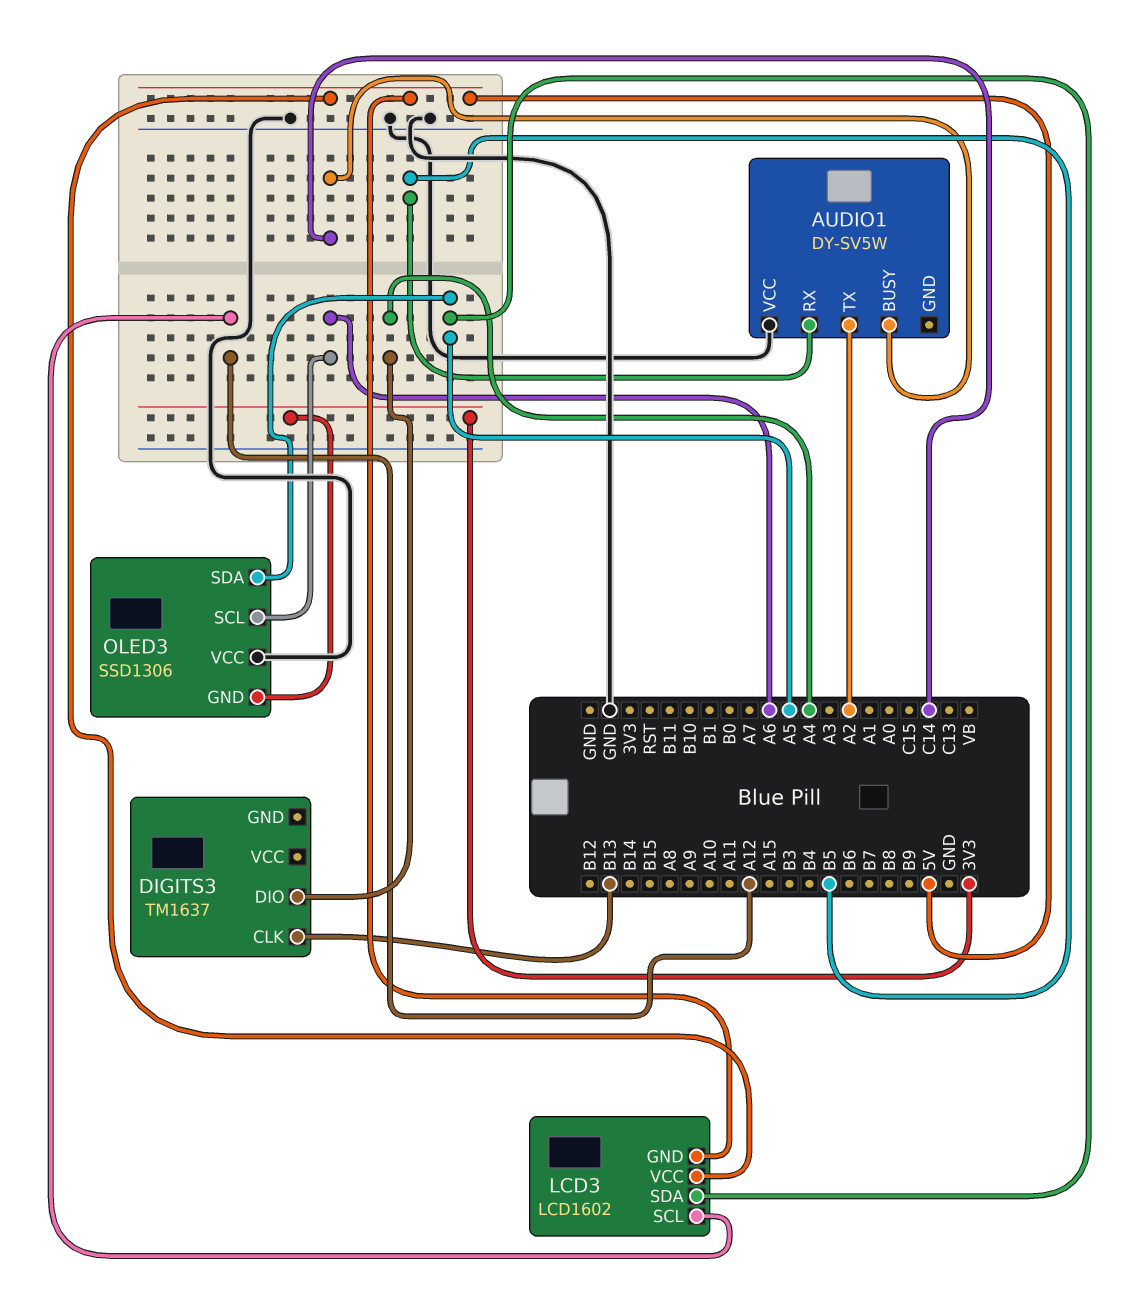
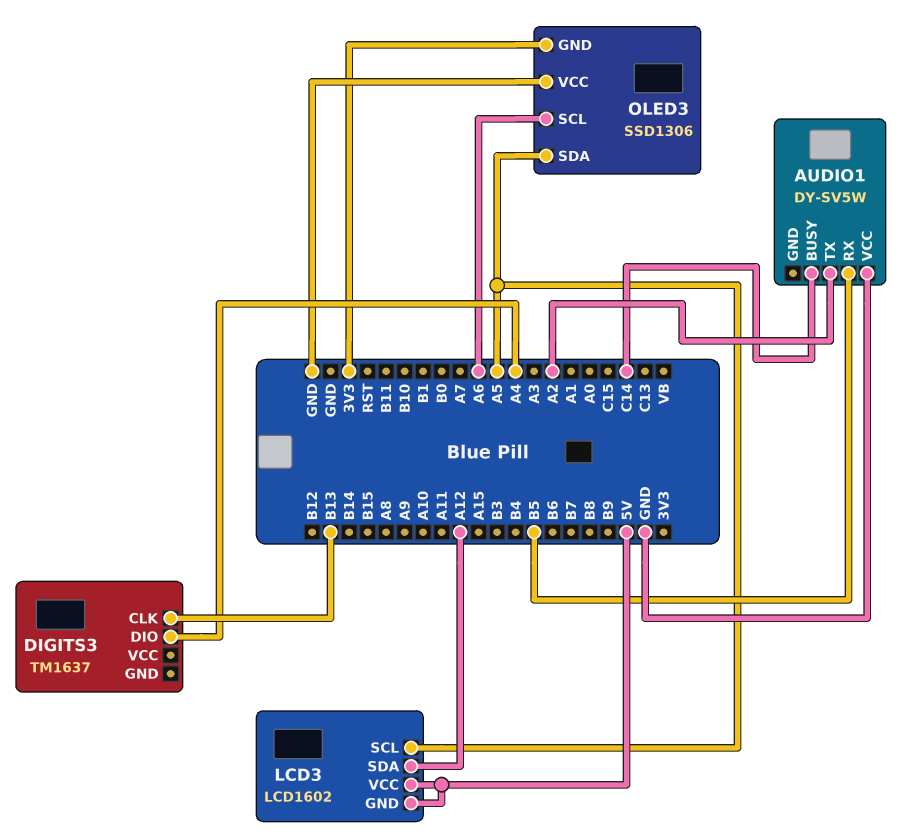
LCD3 pin SCL: A12 -> A5
LCD3 pin SDA: A5 -> A12

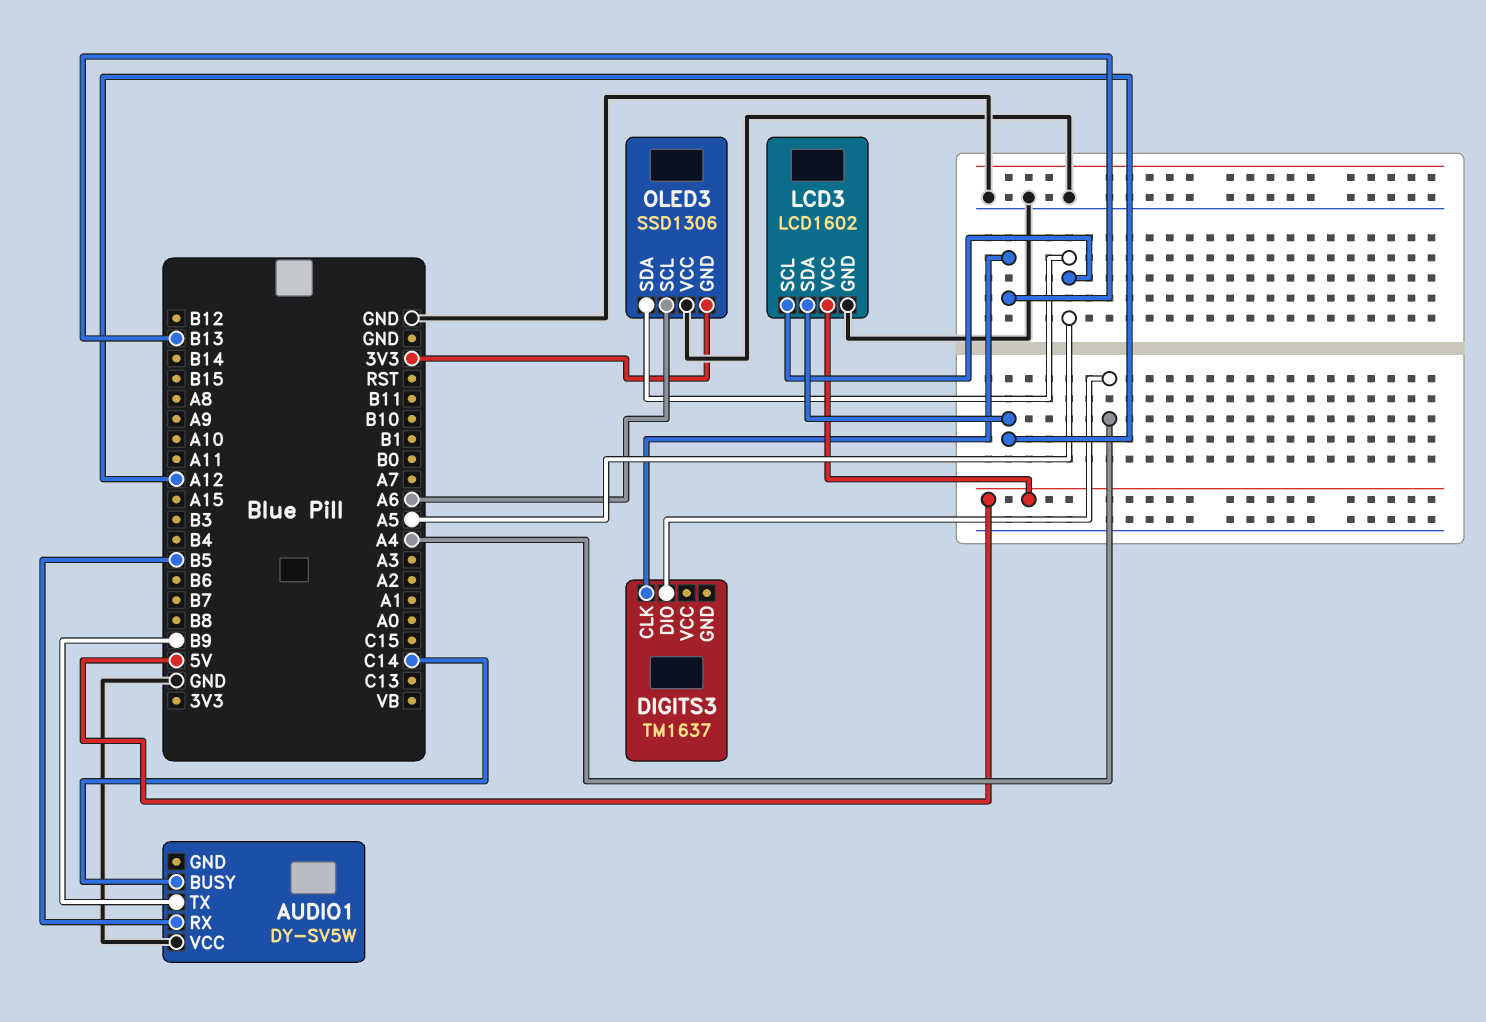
AUDIO1 pin TX: A2 -> B9
LCD3 pin GND: 5V -> GND

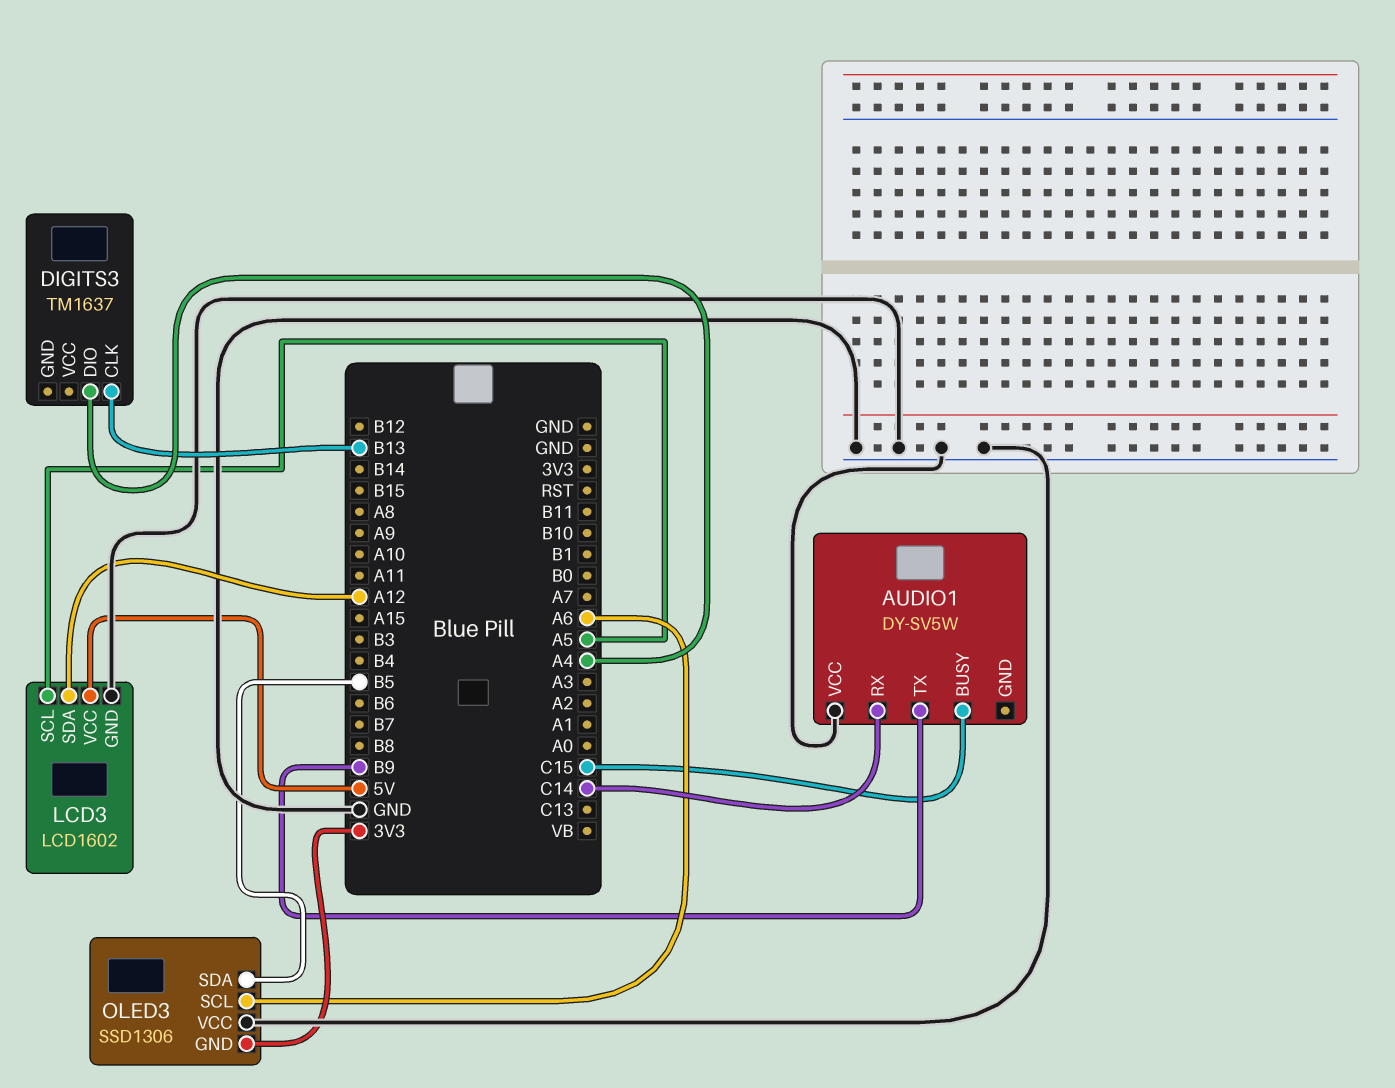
AUDIO1 pin BUSY: C14 -> C15
AUDIO1 pin RX: B5 -> C14
OLED3 pin SDA: A5 -> B5

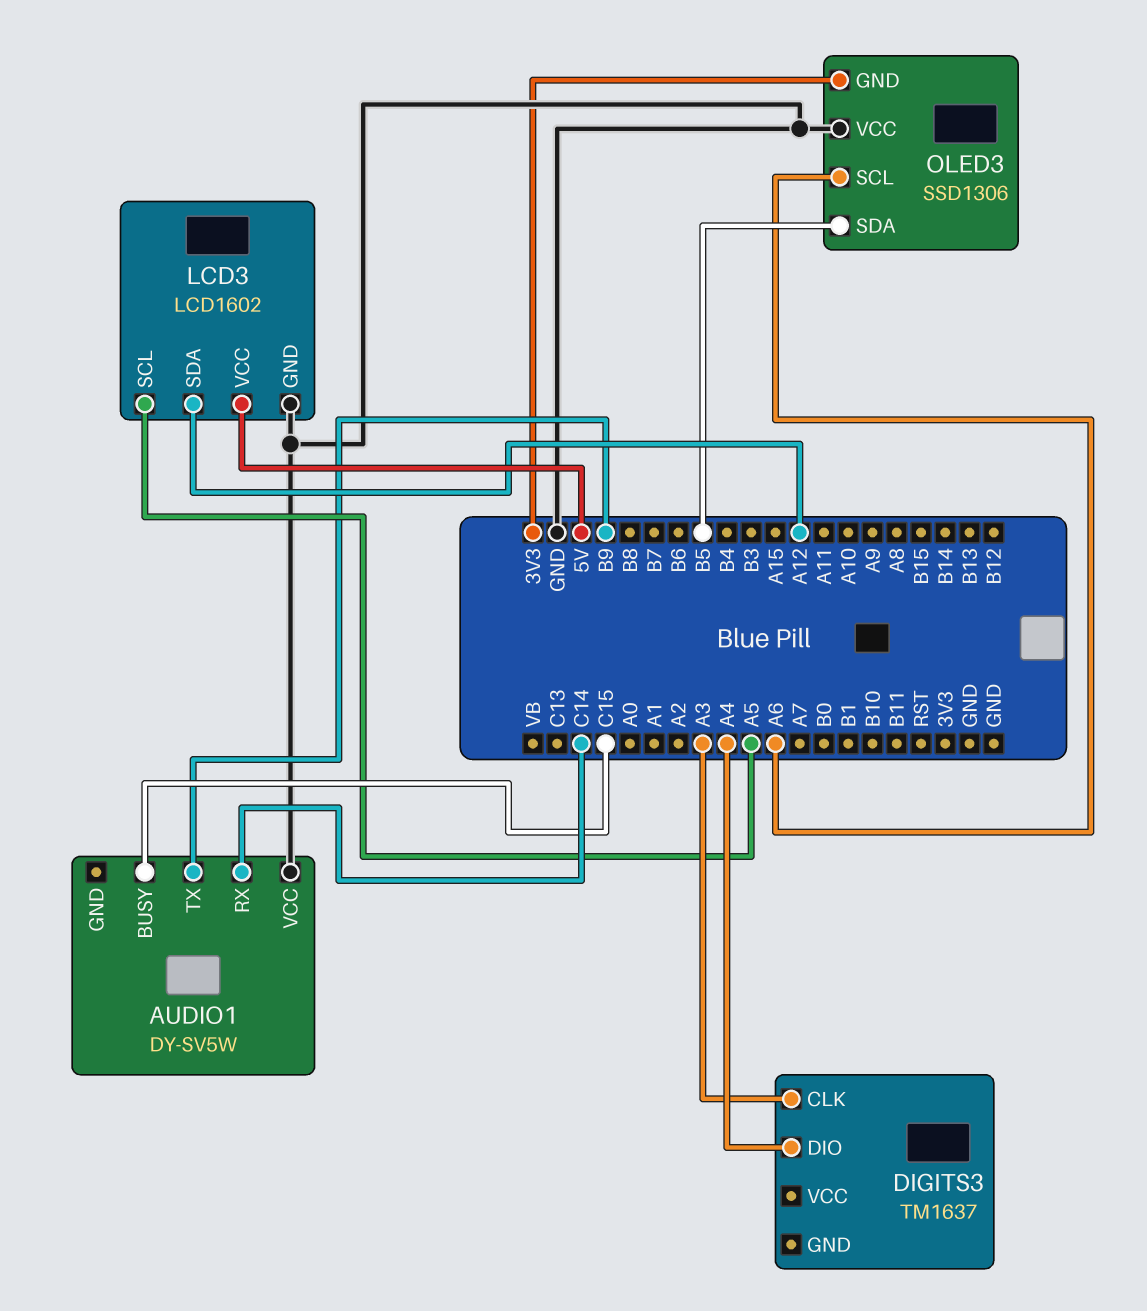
DIGITS3 pin CLK: B13 -> A3

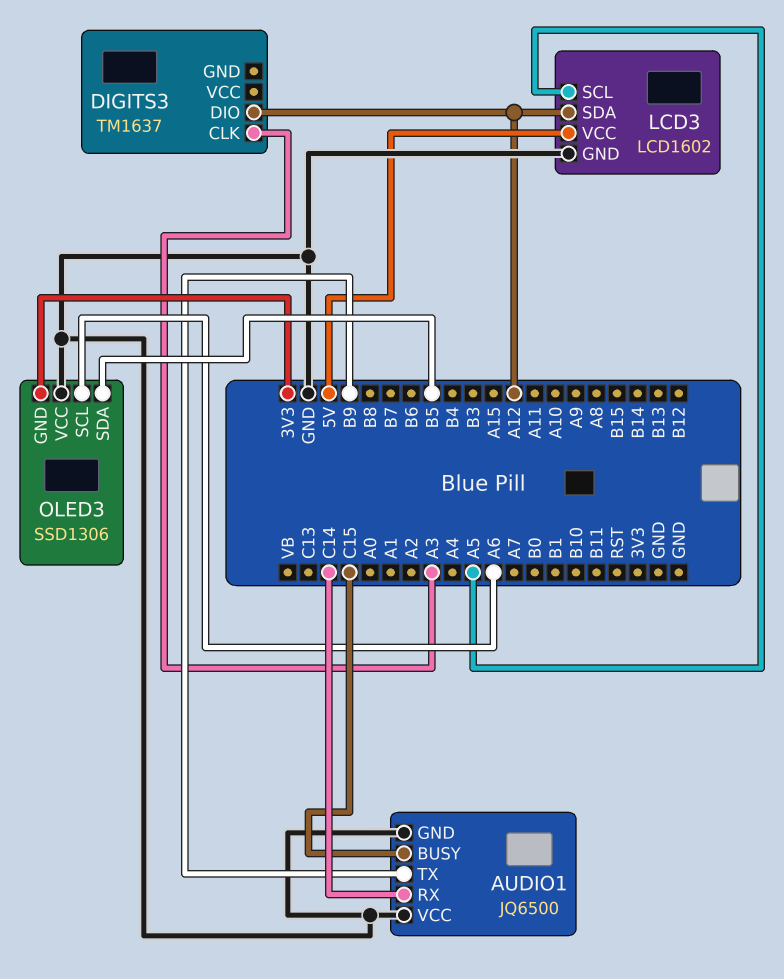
AUDIO1: DY-SV5W -> JQ6500
AUDIO1 pin GND: none -> GND
DIGITS3 pin DIO: A4 -> A12

